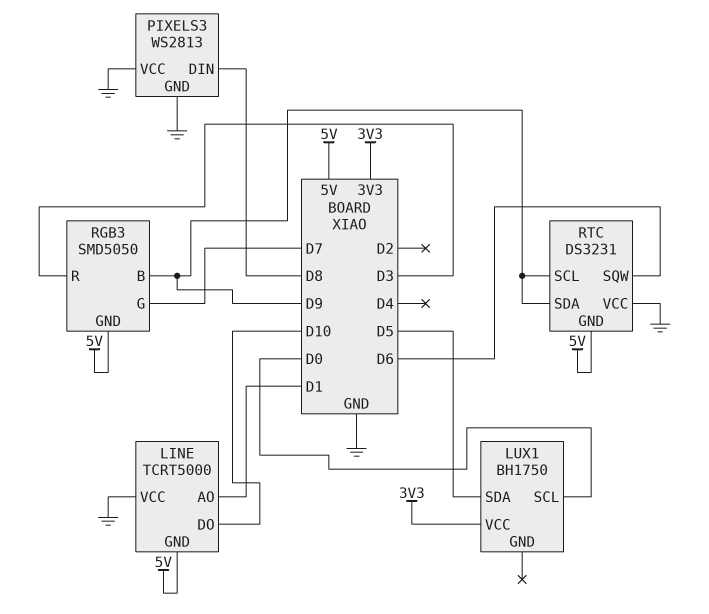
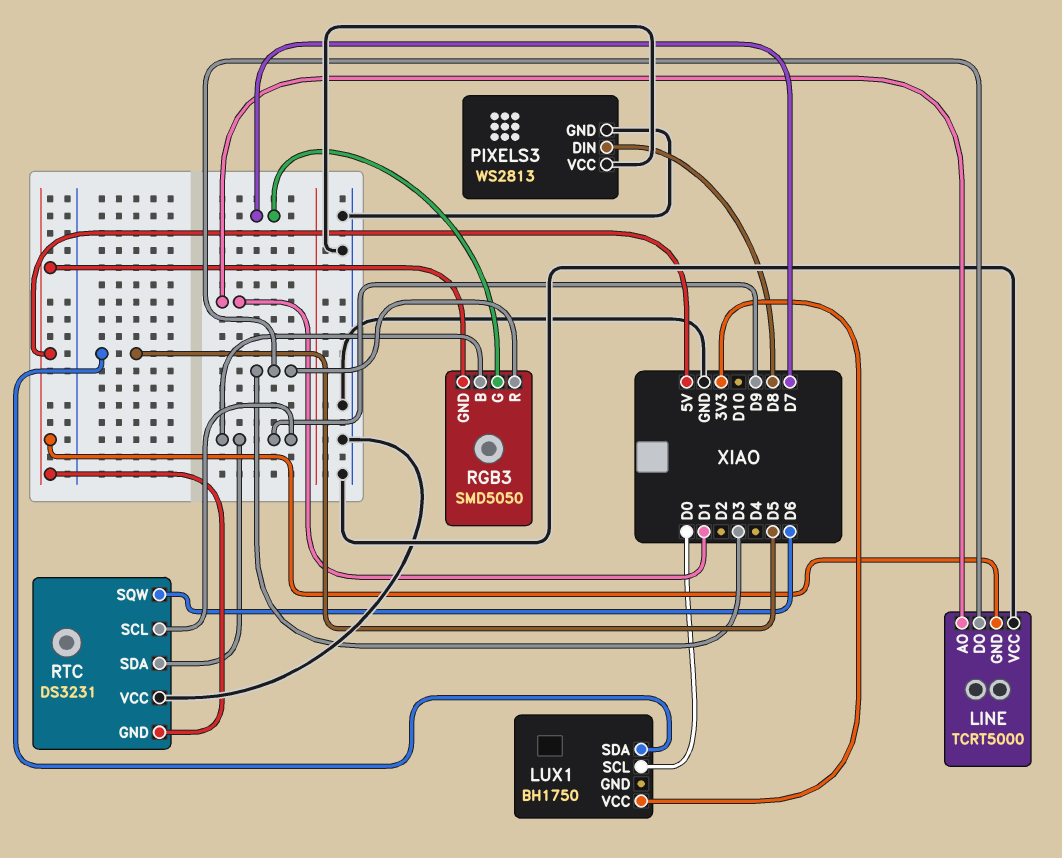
LINE pin DO: D10 -> D3

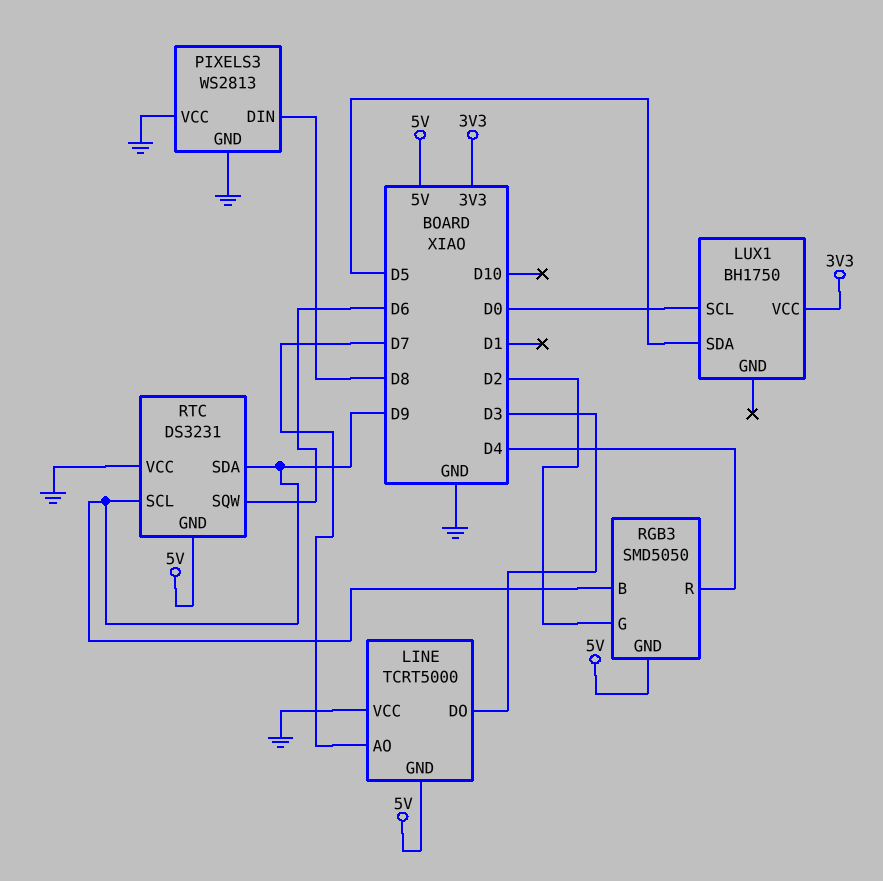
LINE pin AO: D1 -> D7
RGB3 pin G: D7 -> D2
RGB3 pin R: D3 -> D4

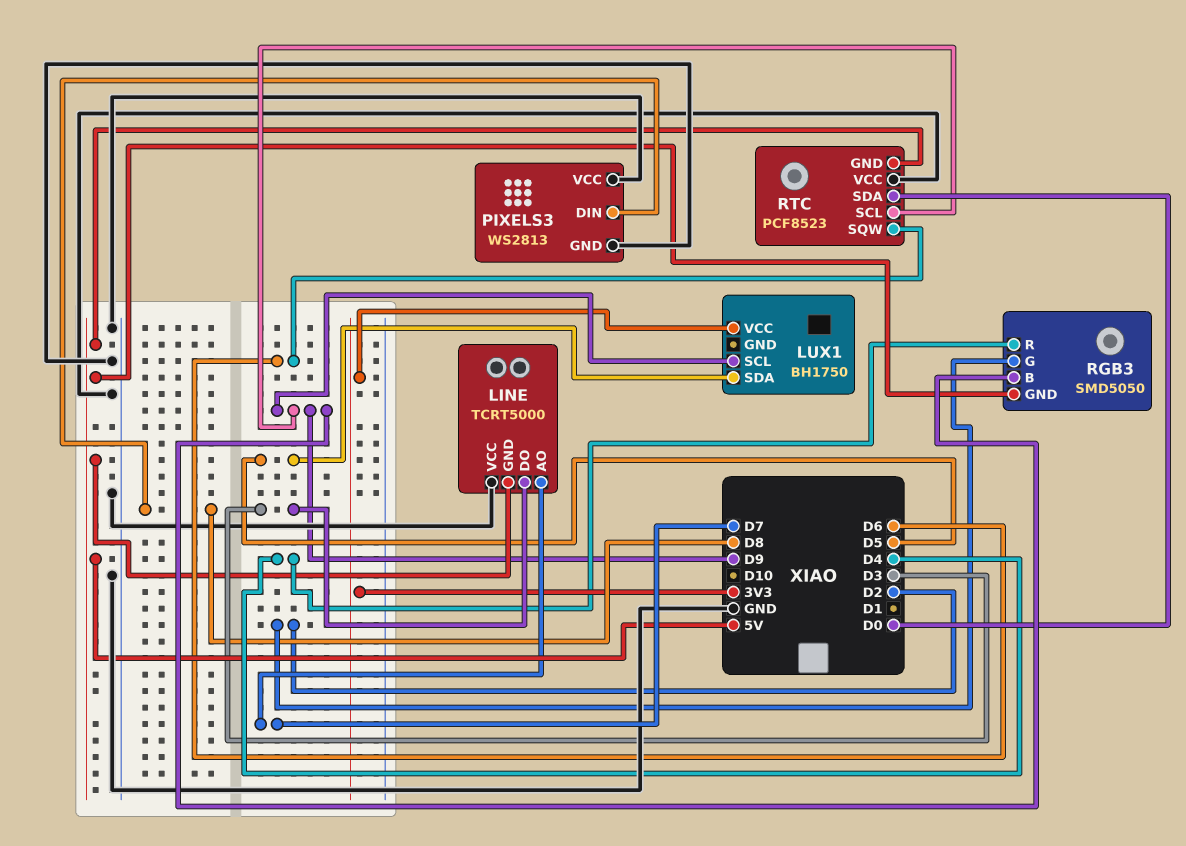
LUX1 pin SCL: D0 -> D9
RTC: DS3231 -> PCF8523
RTC pin SDA: D9 -> D0

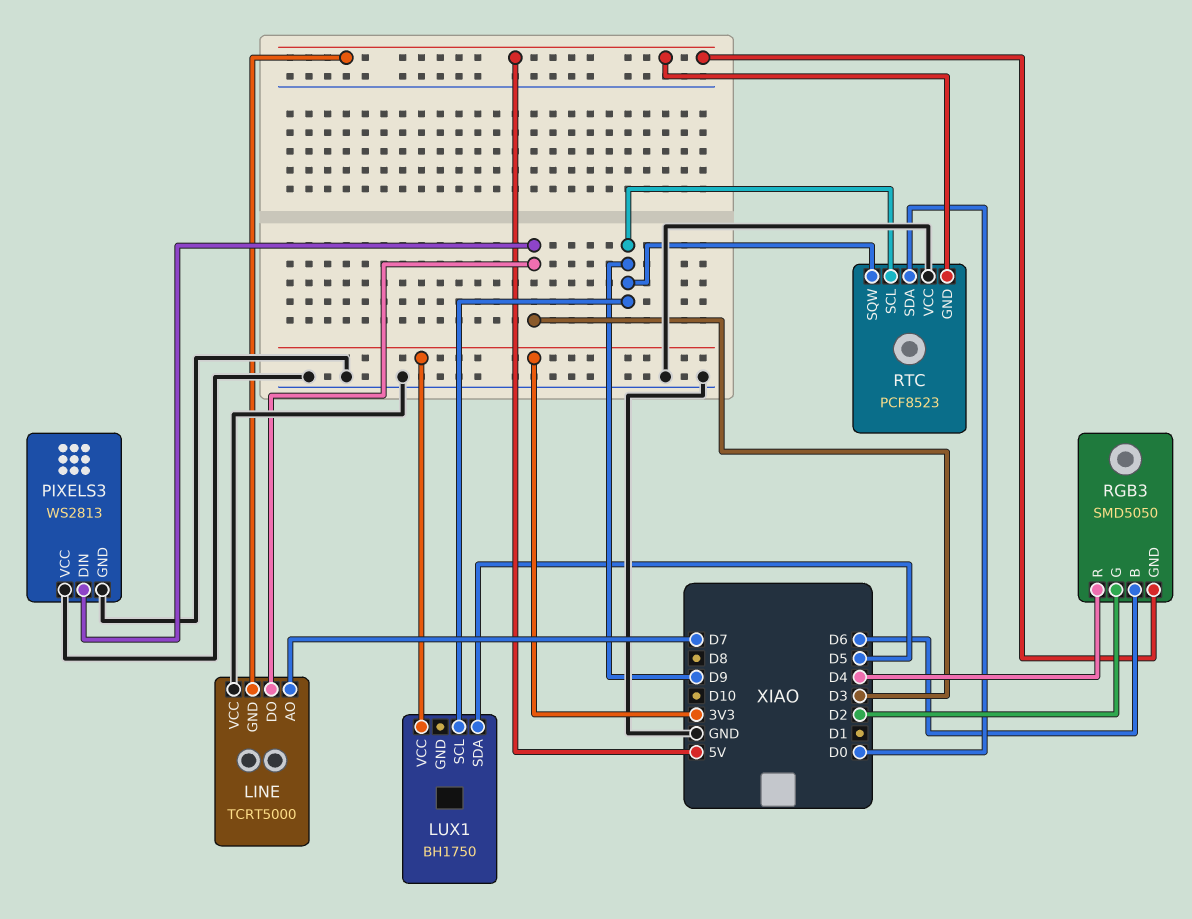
PIXELS3 pin DIN: D8 -> D3
RGB3 pin B: D9 -> D6
RTC pin SQW: D6 -> D9

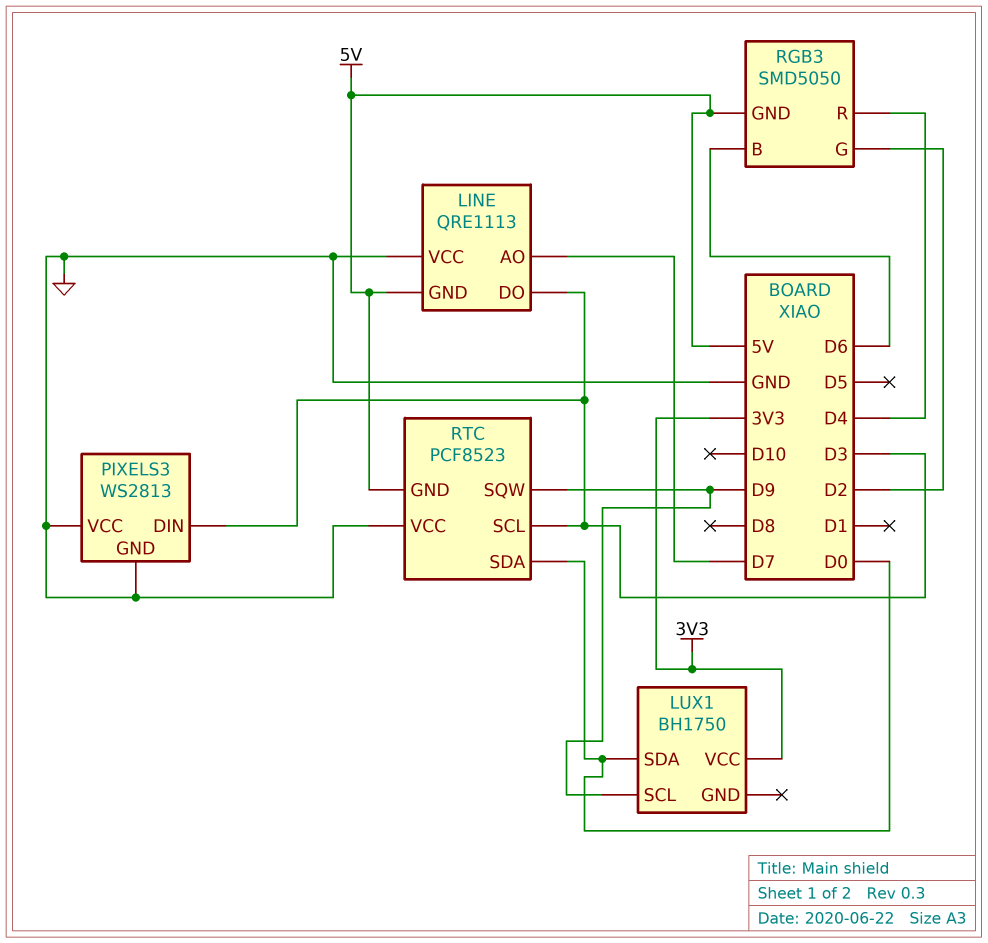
LINE: TCRT5000 -> QRE1113
LUX1 pin SDA: D5 -> D0
RTC pin SCL: D9 -> D3

